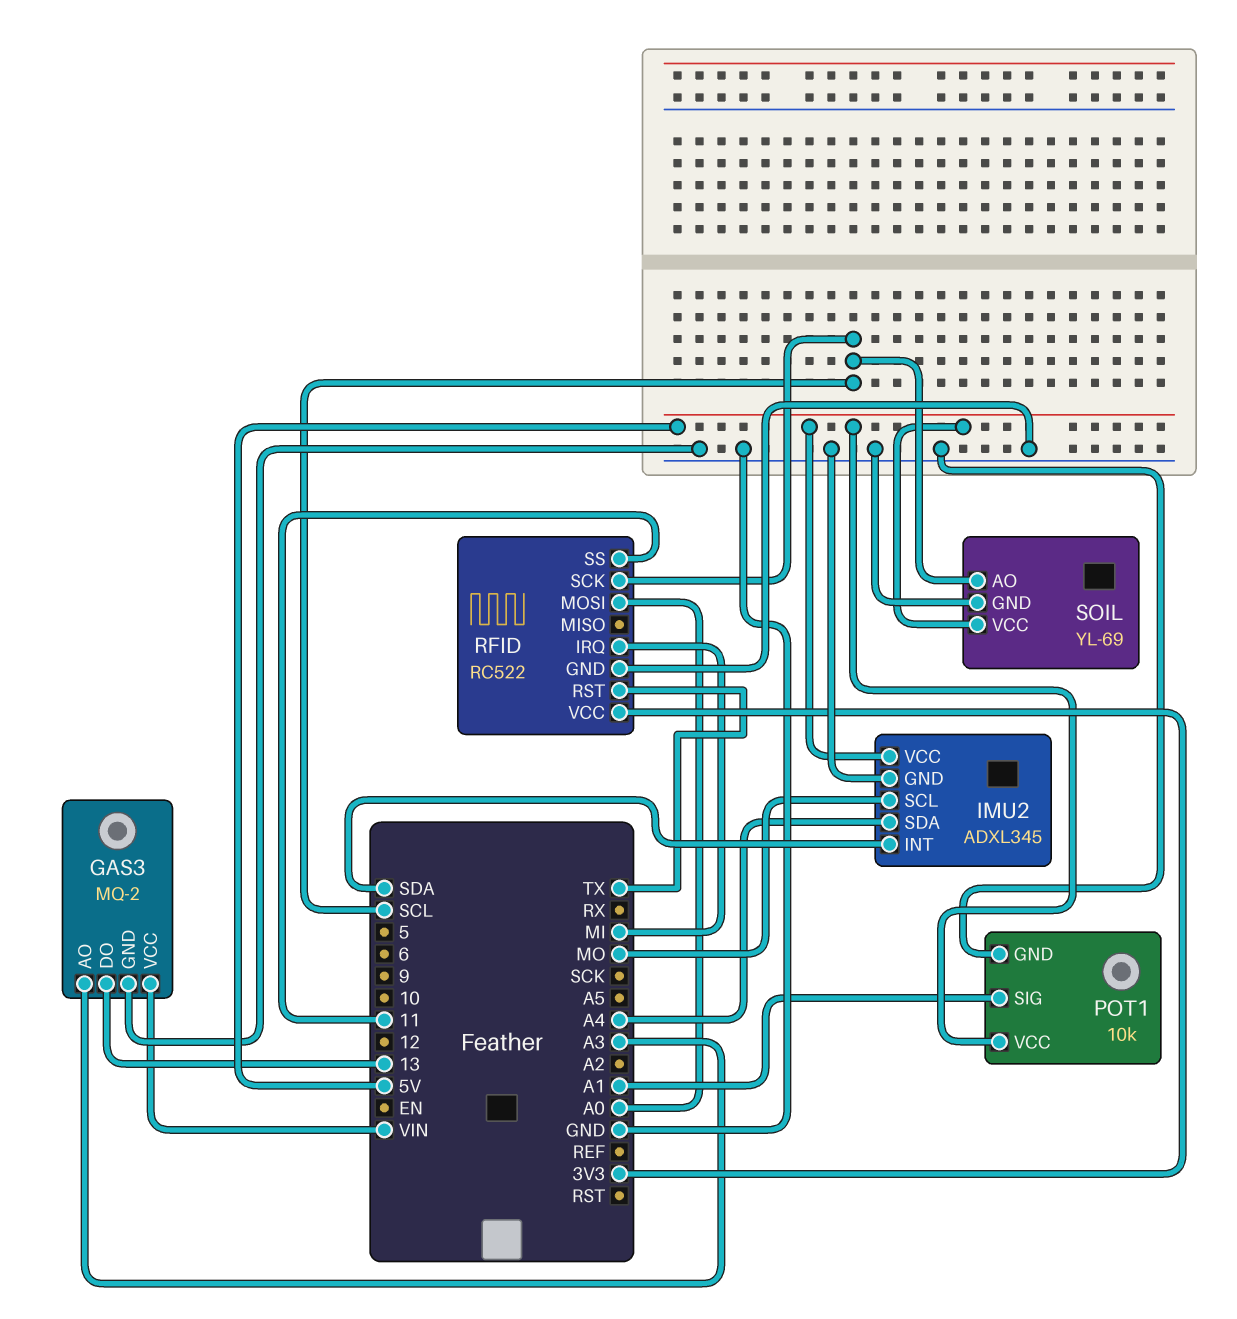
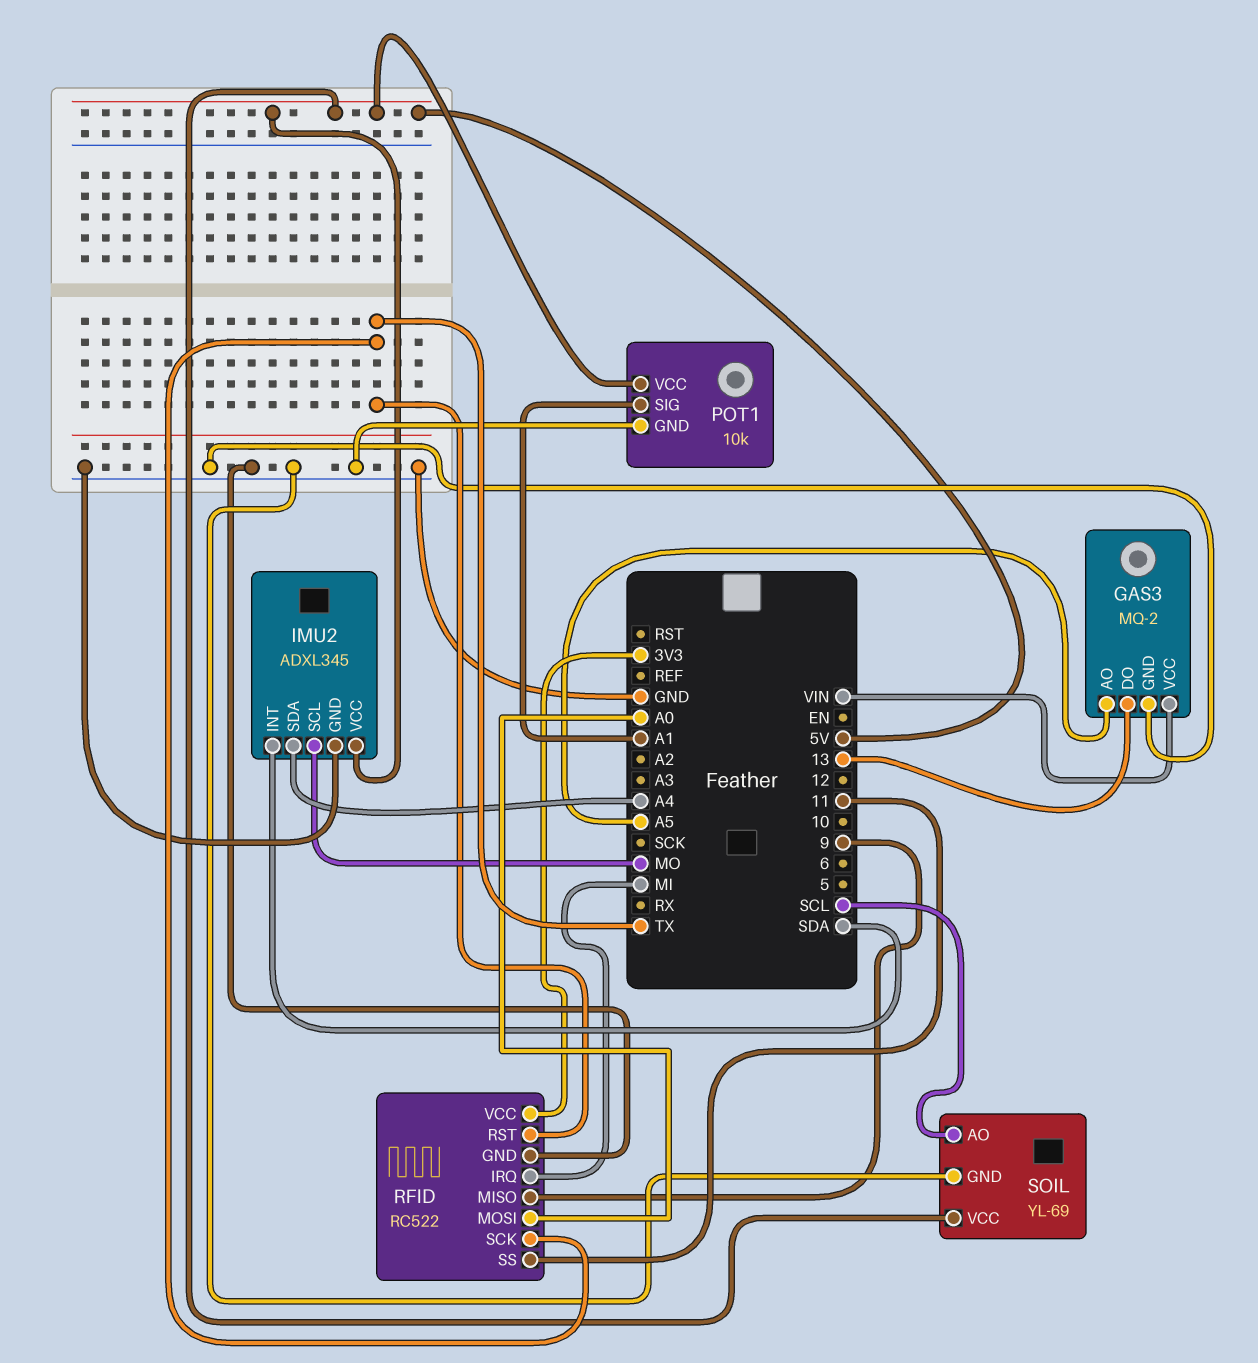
GAS3 pin AO: A3 -> A5
RFID pin MISO: none -> 9
RFID pin SCK: SCL -> TX

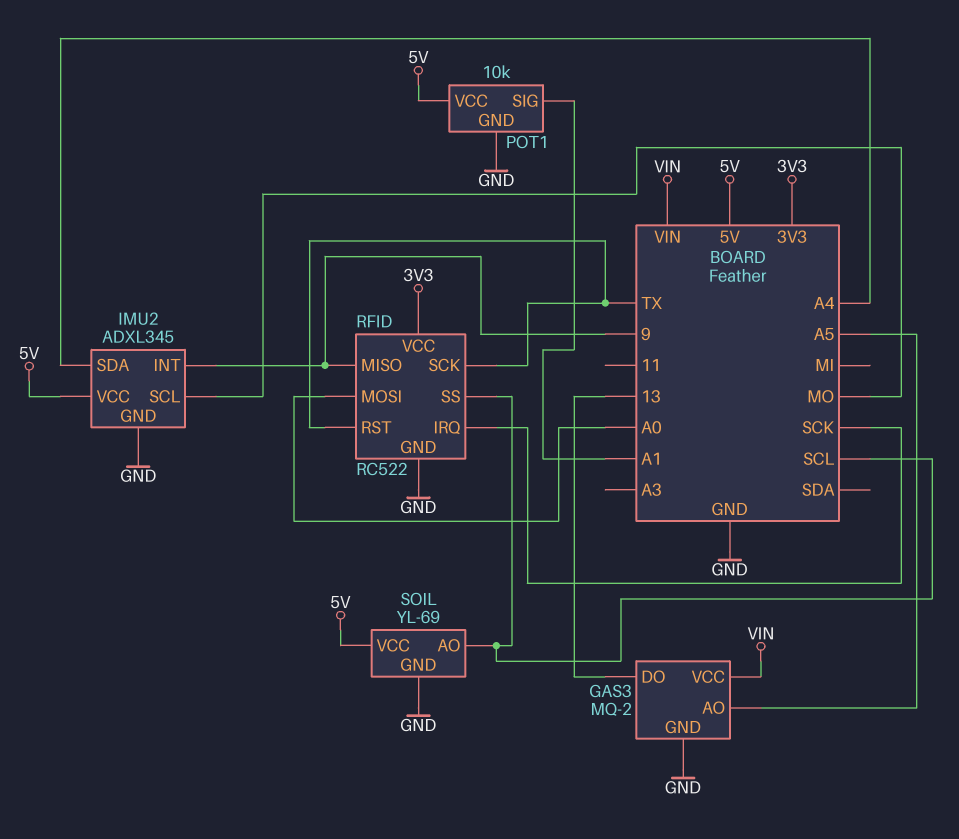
IMU2 pin INT: SDA -> 9
RFID pin IRQ: MI -> SCK
RFID pin SS: 11 -> SCL

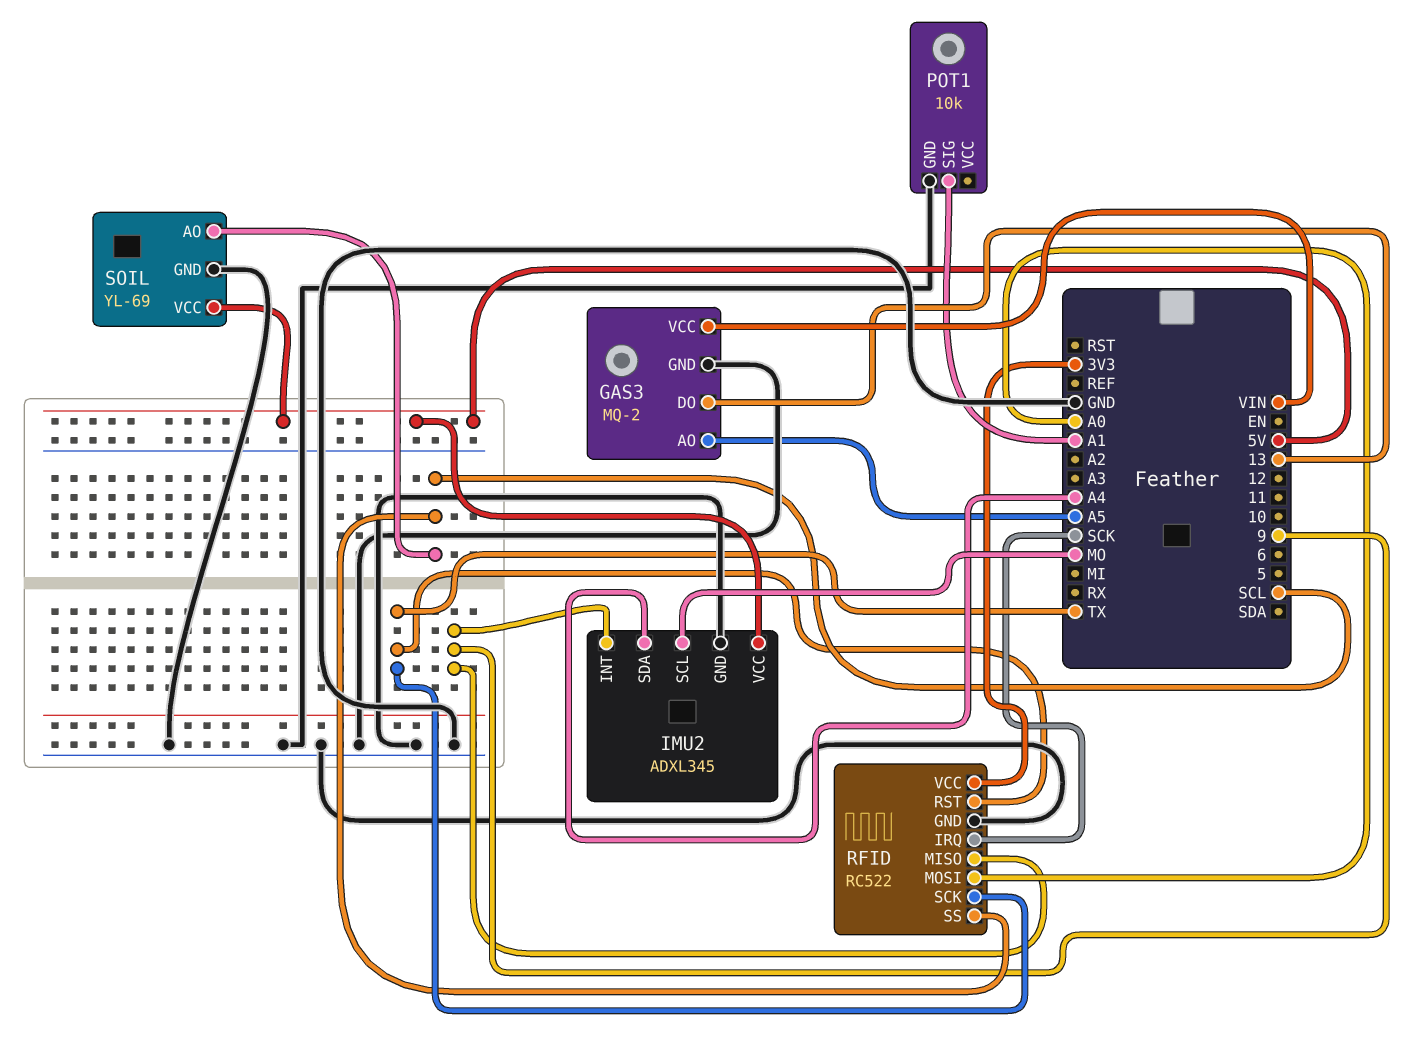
POT1 pin VCC: 5V -> none

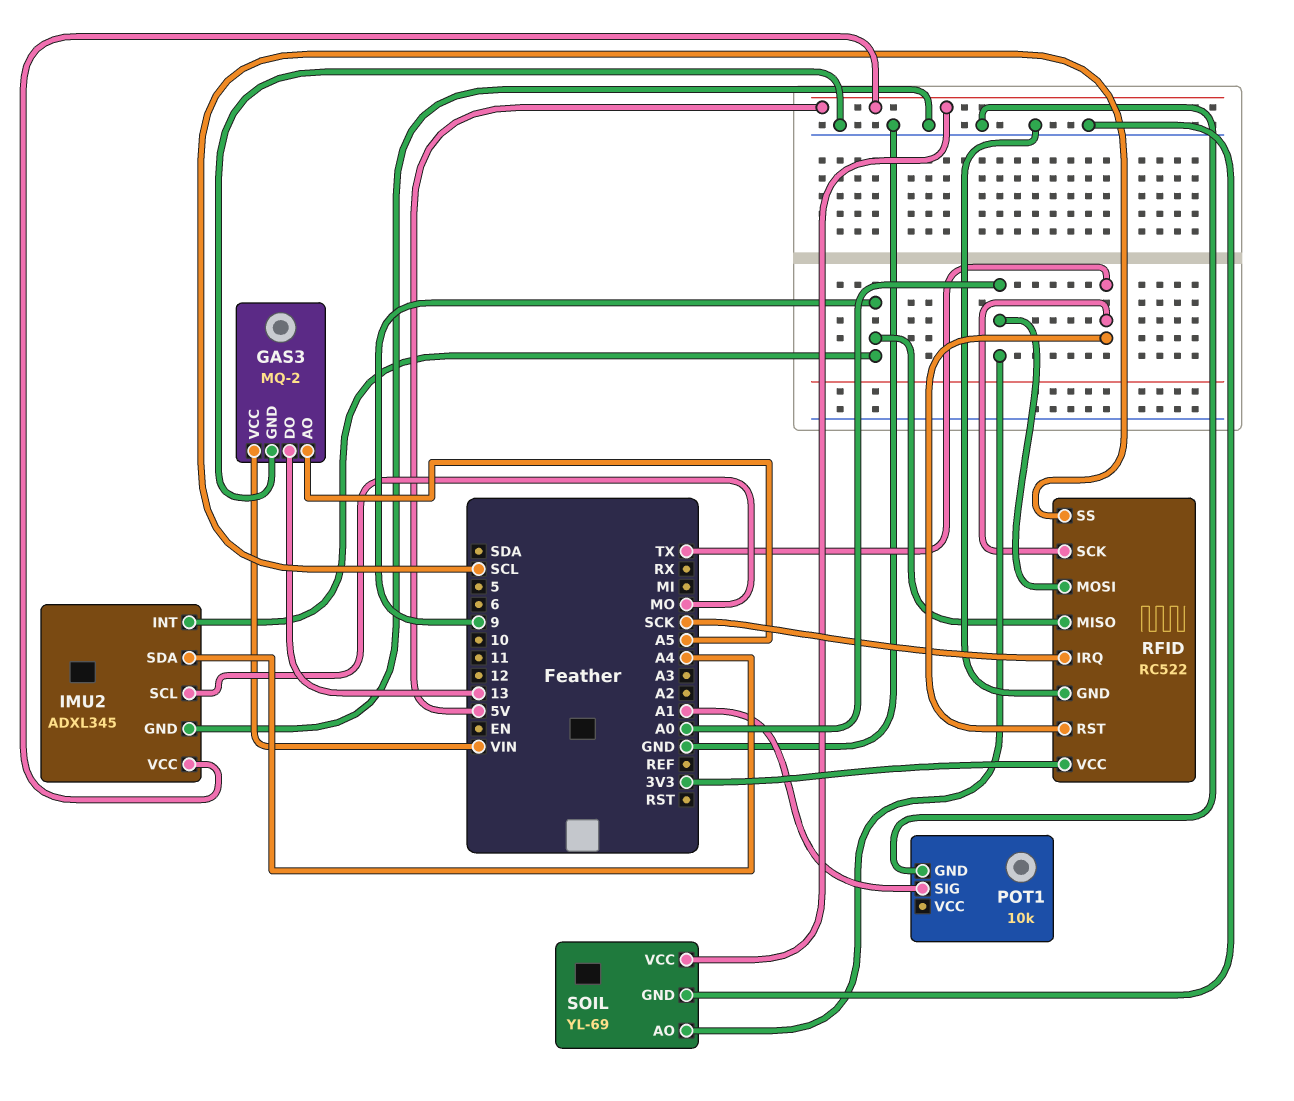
SOIL pin AO: SCL -> A0

